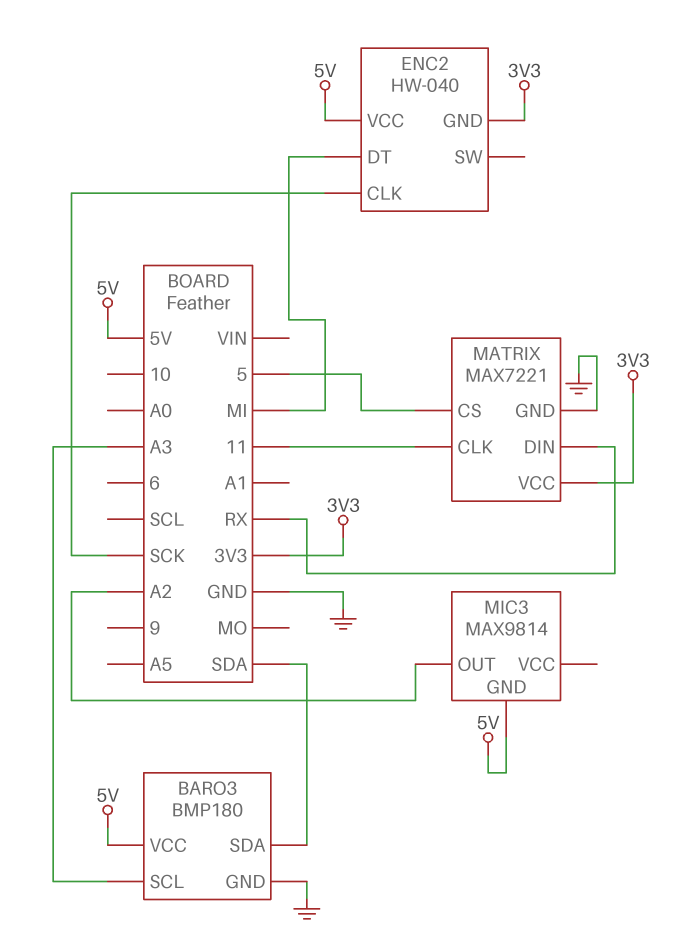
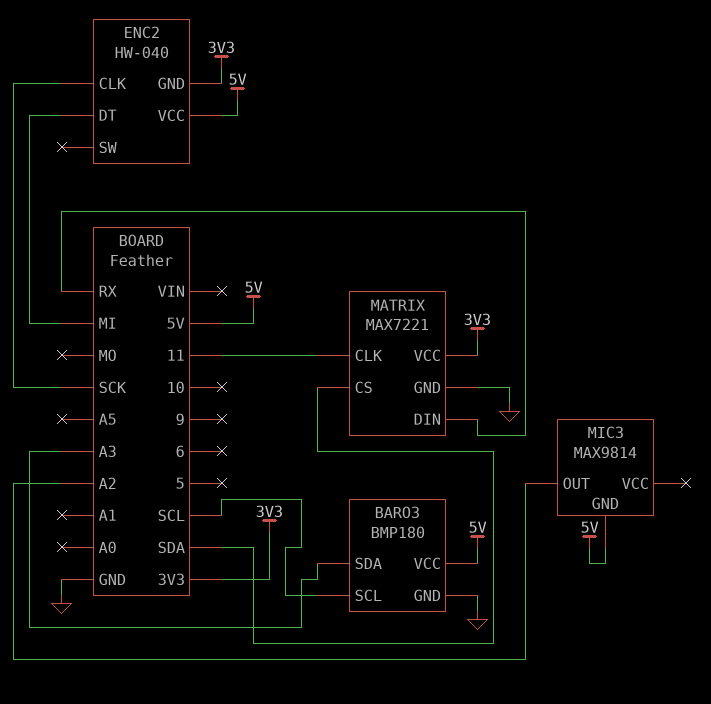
BARO3 pin SCL: A3 -> SCL
BARO3 pin SDA: SDA -> A3
MATRIX pin CS: 5 -> SDA

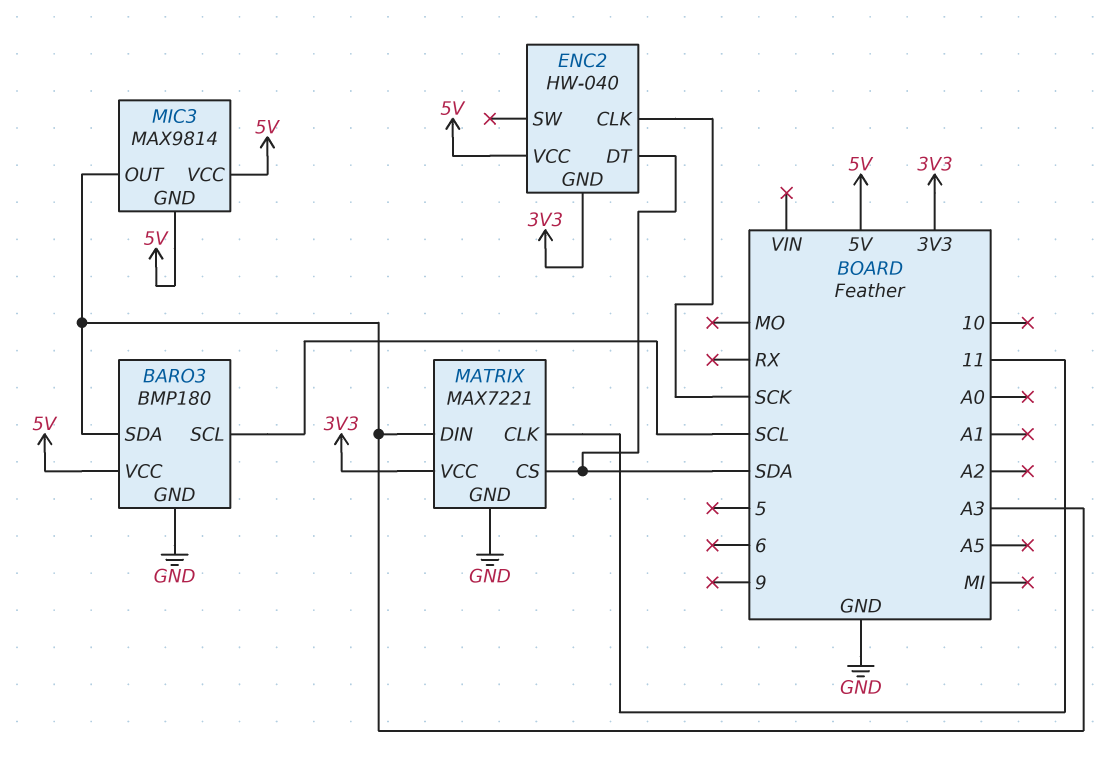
ENC2 pin DT: MI -> SDA
MATRIX pin DIN: RX -> A3
MIC3 pin OUT: A2 -> A3
MIC3 pin VCC: none -> 5V

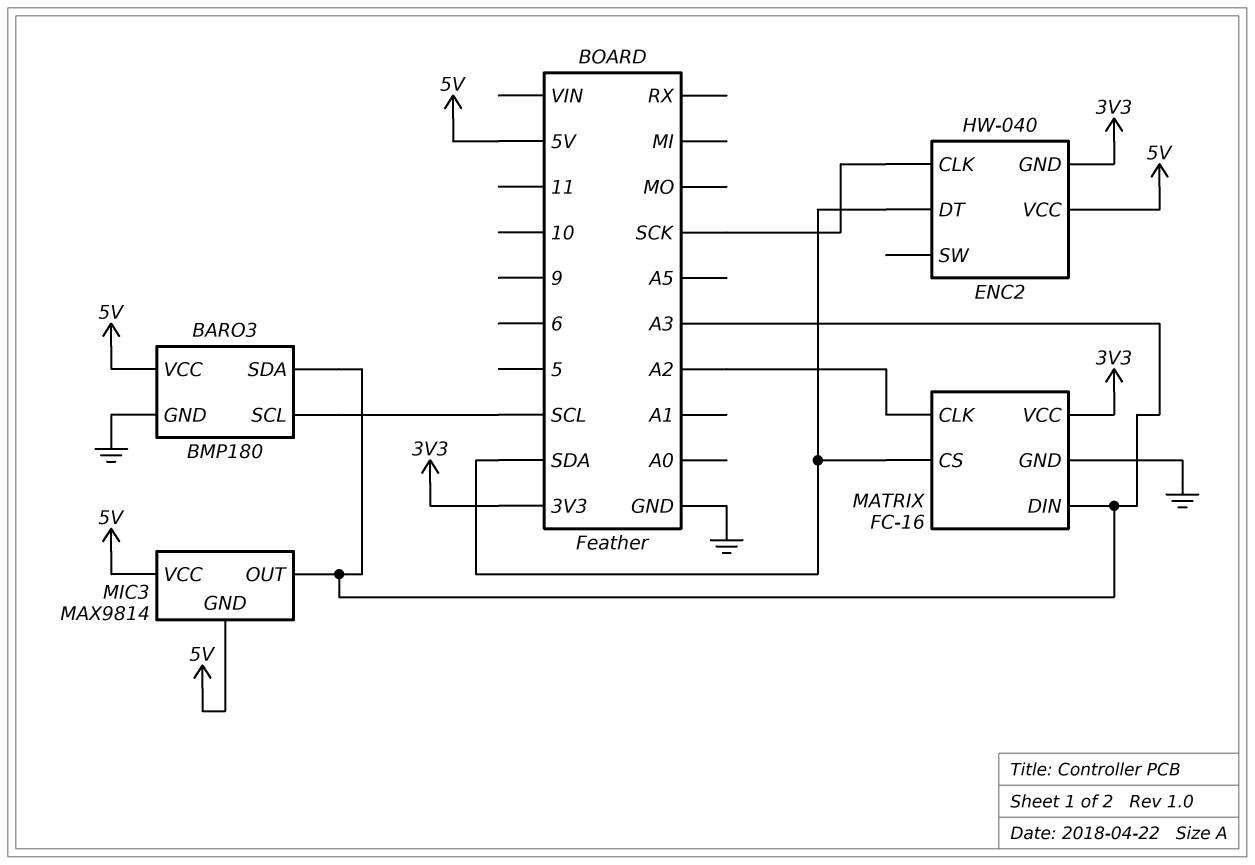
MATRIX: MAX7221 -> FC-16
MATRIX pin CLK: 11 -> A2

